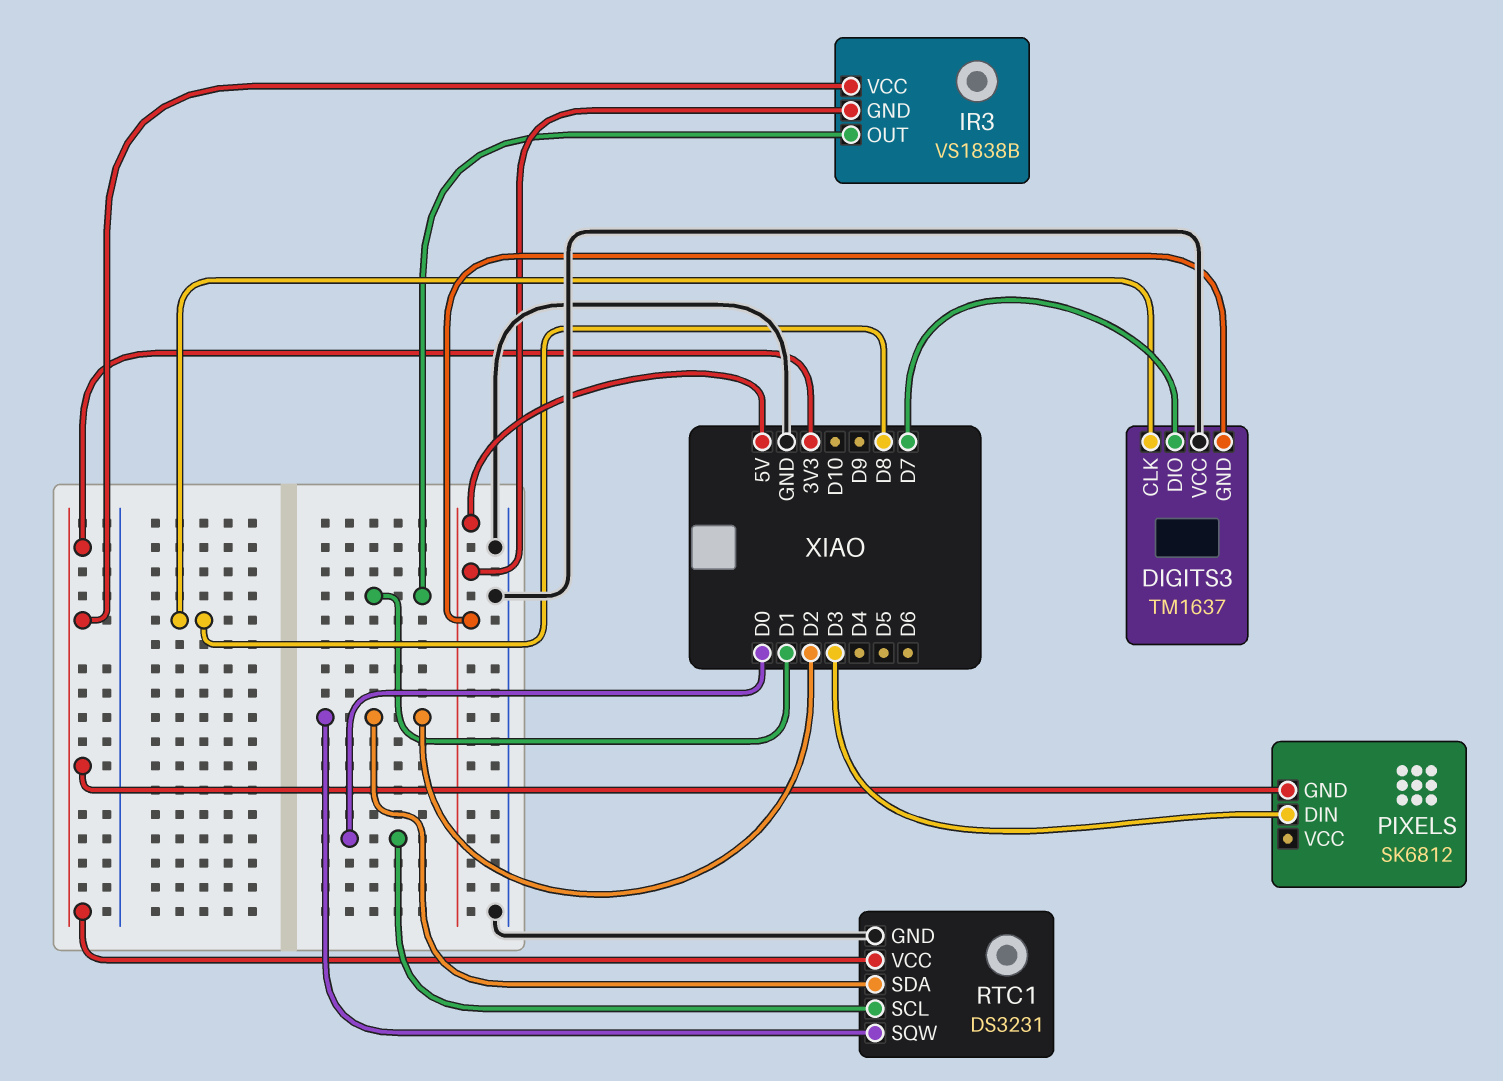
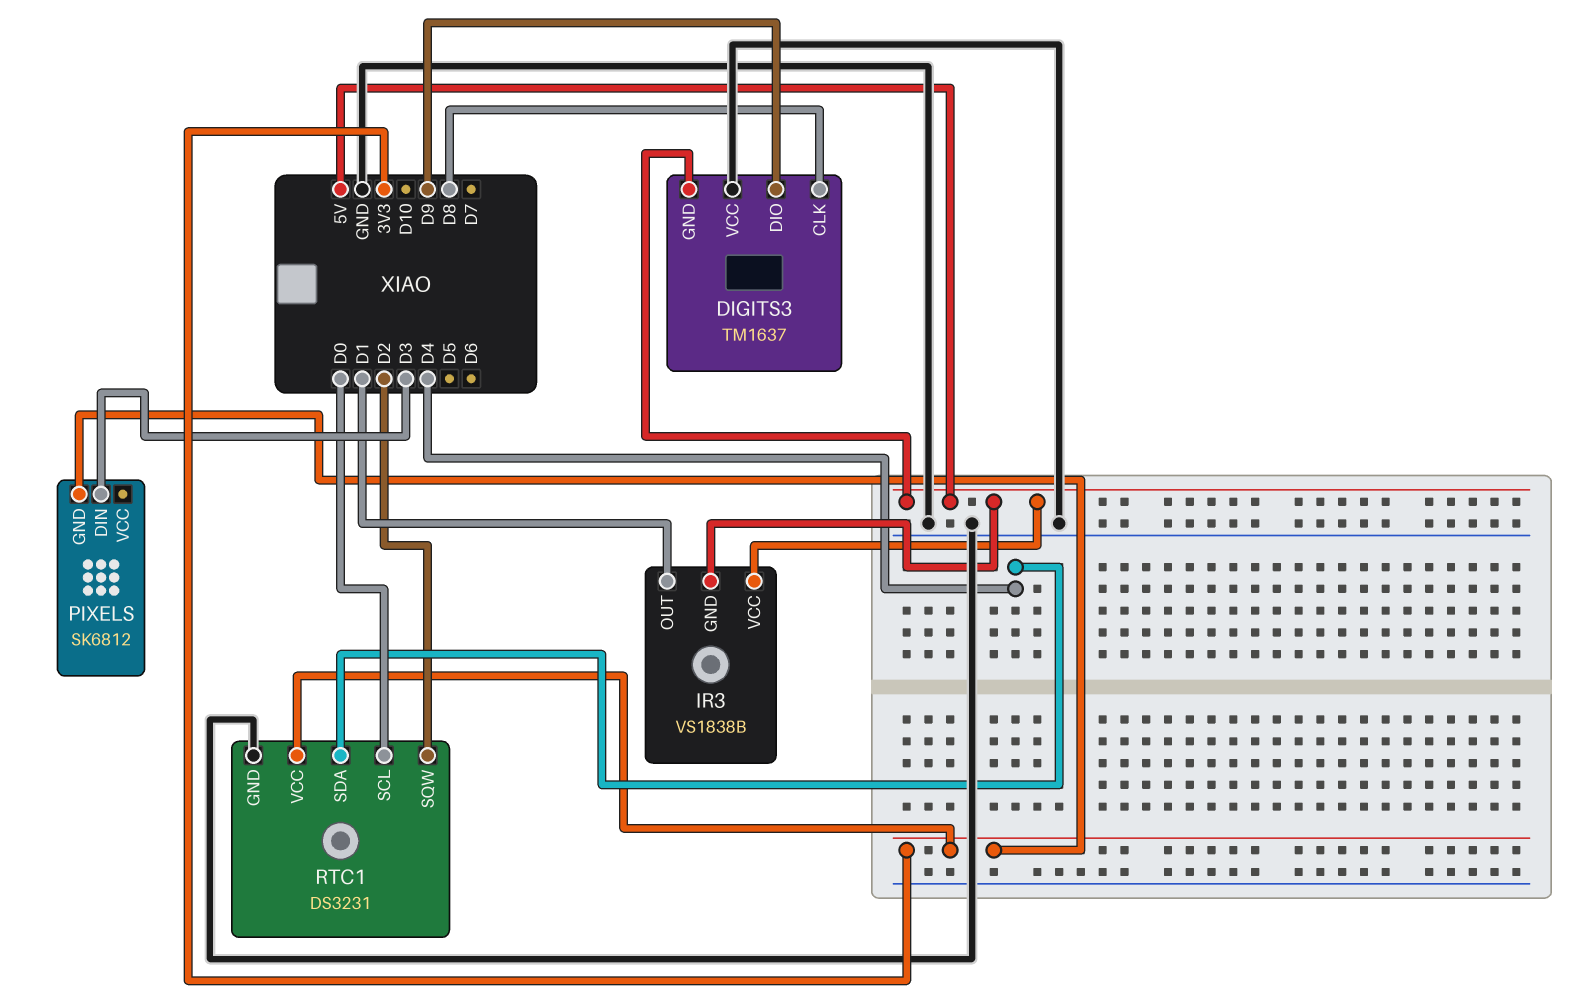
DIGITS3 pin DIO: D7 -> D9
IR3 pin VCC: 3V3 -> 5V
RTC1 pin SDA: D2 -> D4

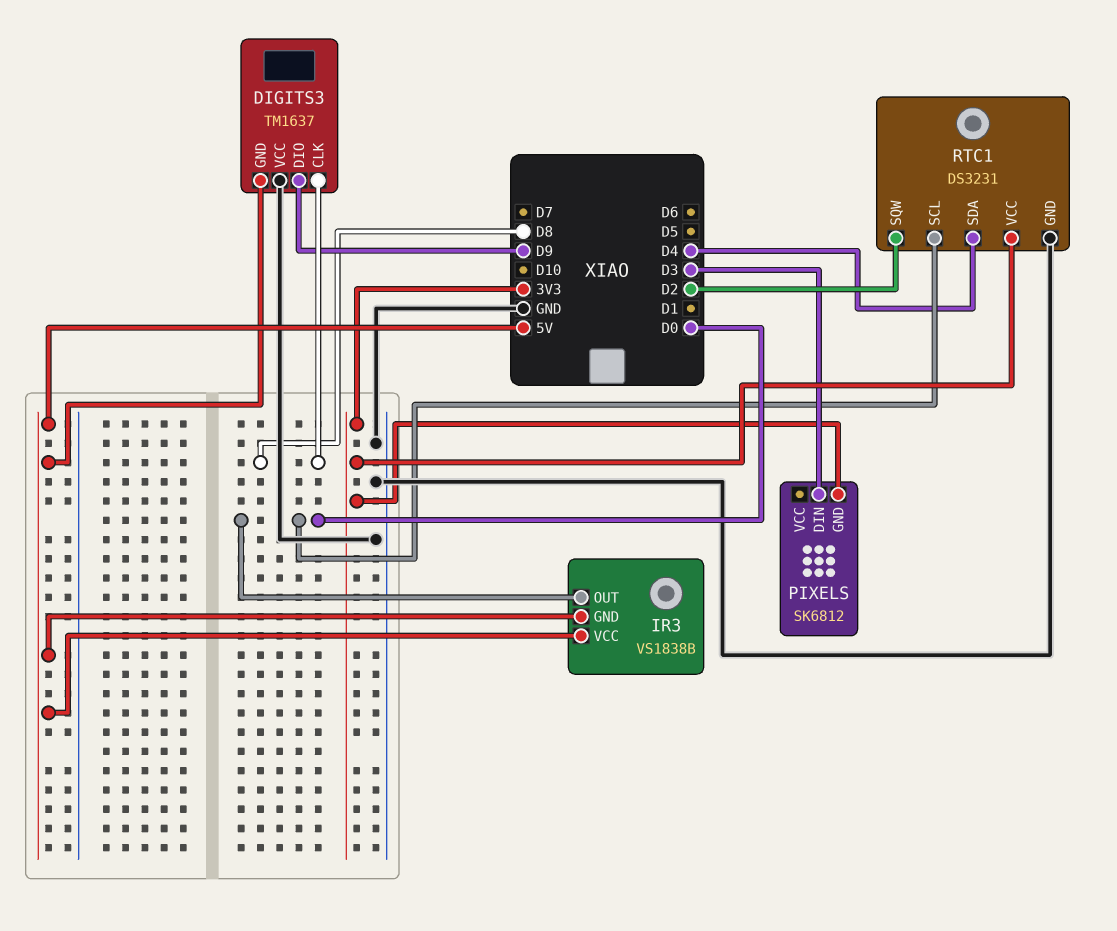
IR3 pin OUT: D1 -> D0

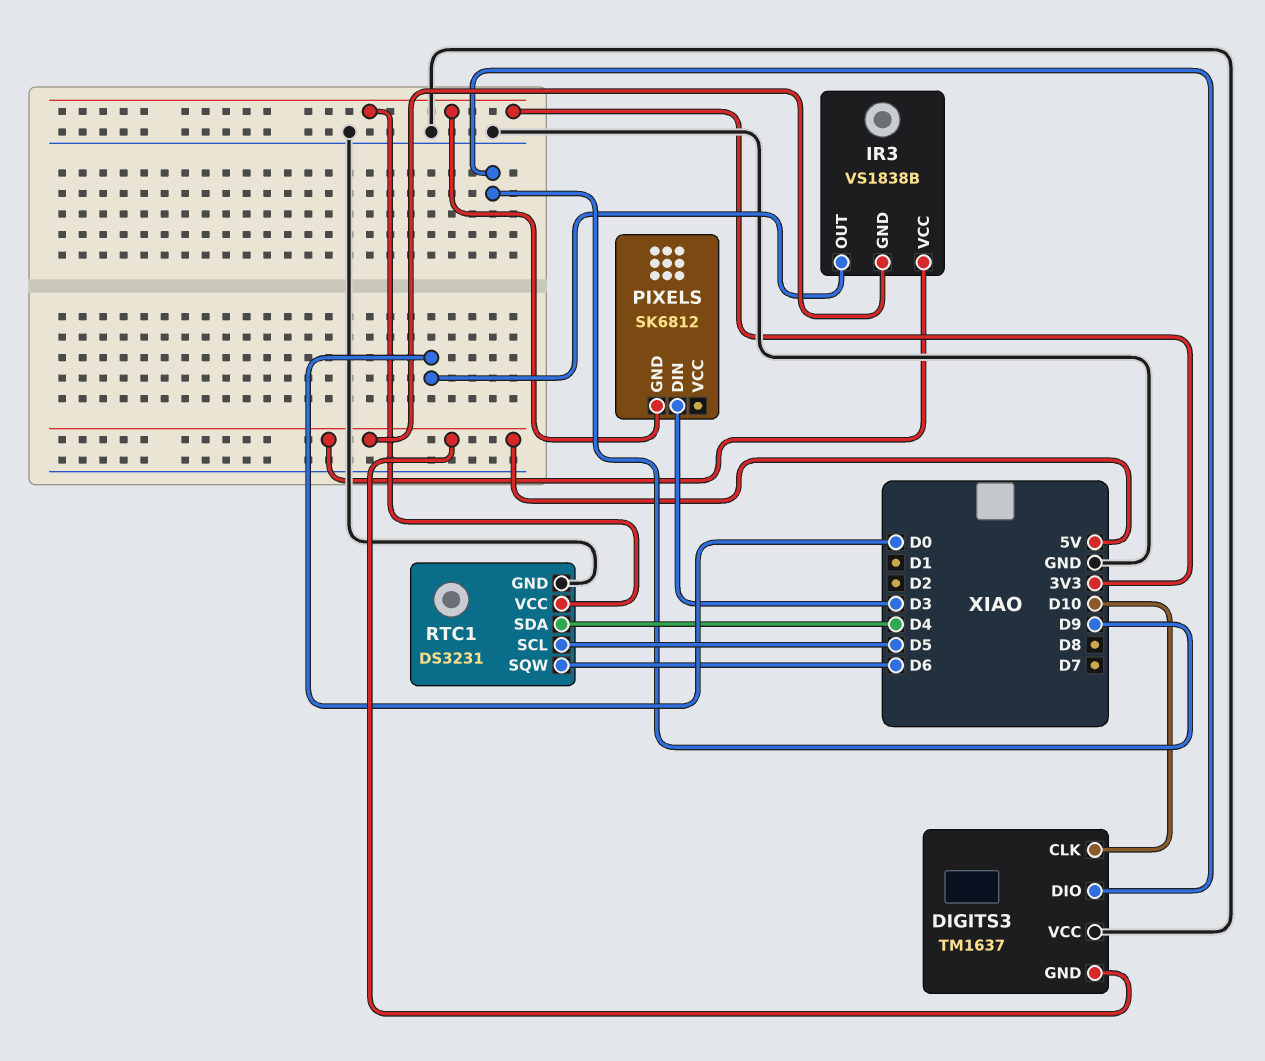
DIGITS3 pin CLK: D8 -> D10
RTC1 pin SCL: D0 -> D5
RTC1 pin SQW: D2 -> D6

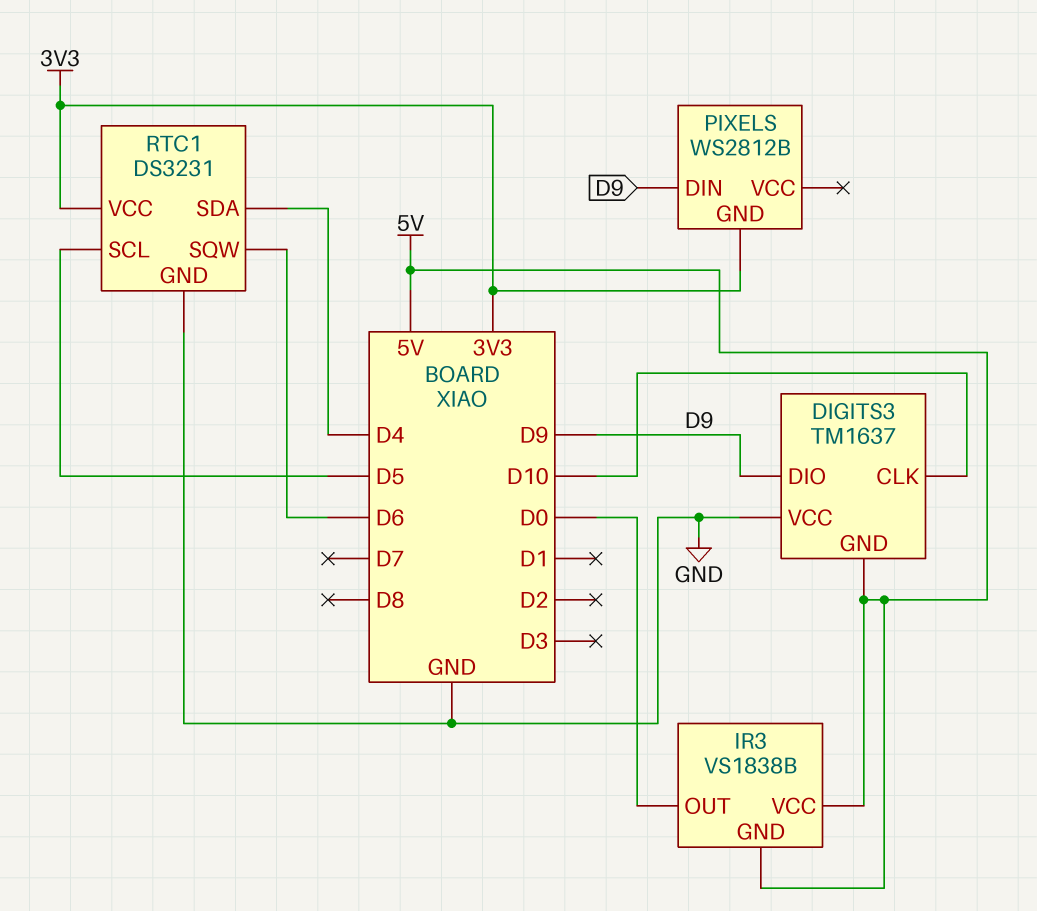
PIXELS: SK6812 -> WS2812B
PIXELS pin DIN: D3 -> D9

